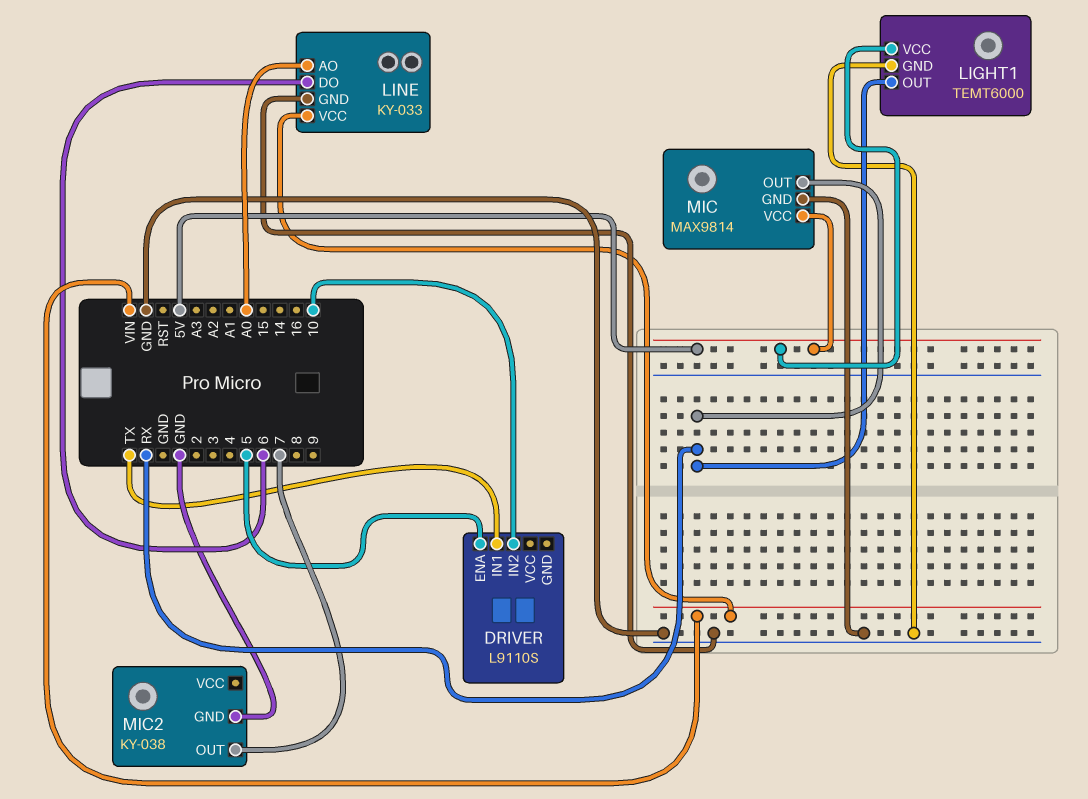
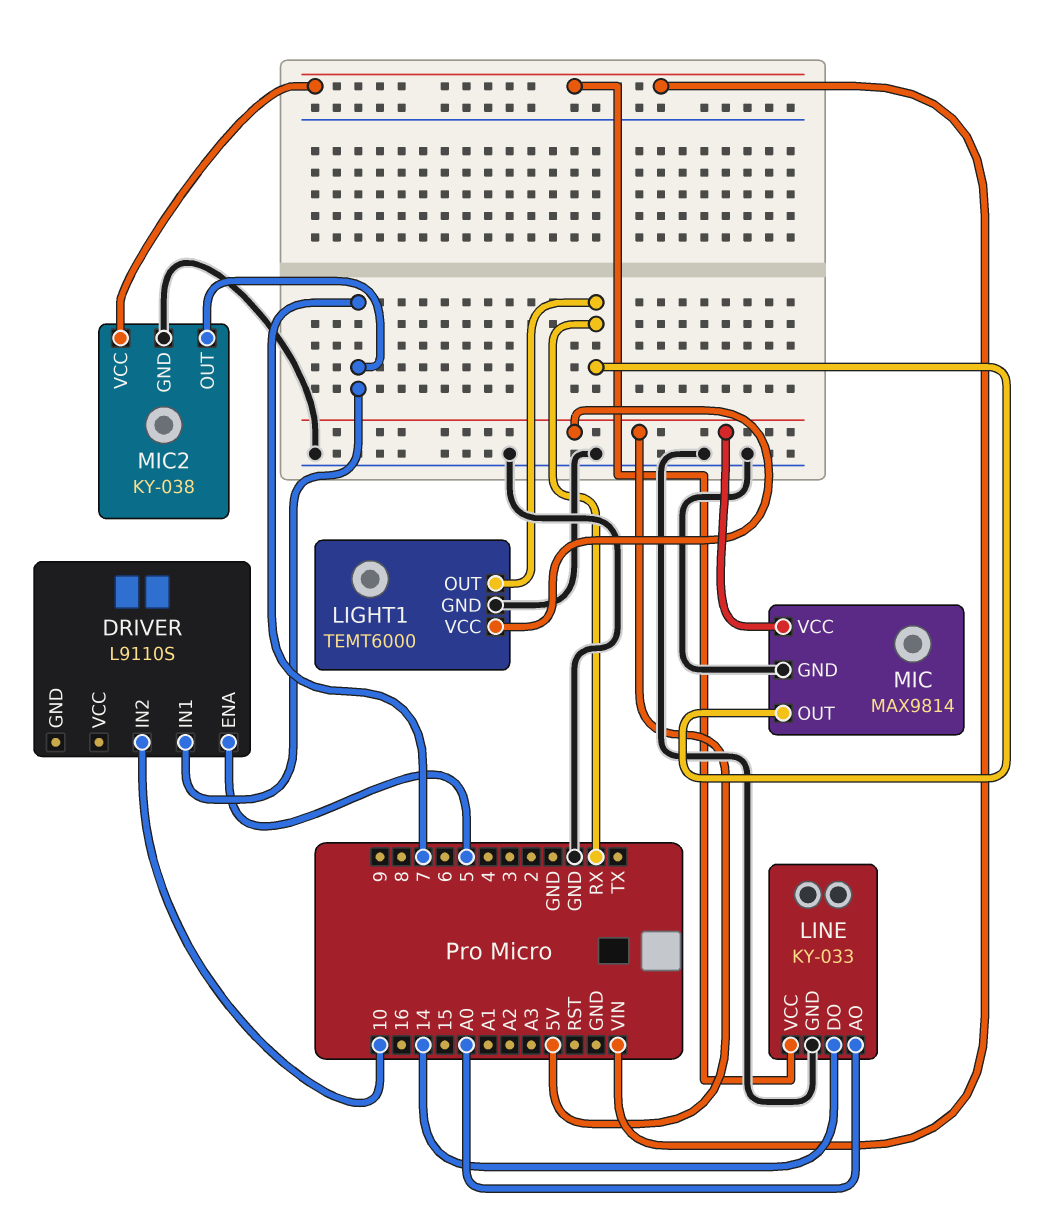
DRIVER pin IN1: TX -> 7
LINE pin DO: 6 -> 14
MIC2 pin VCC: none -> VIN

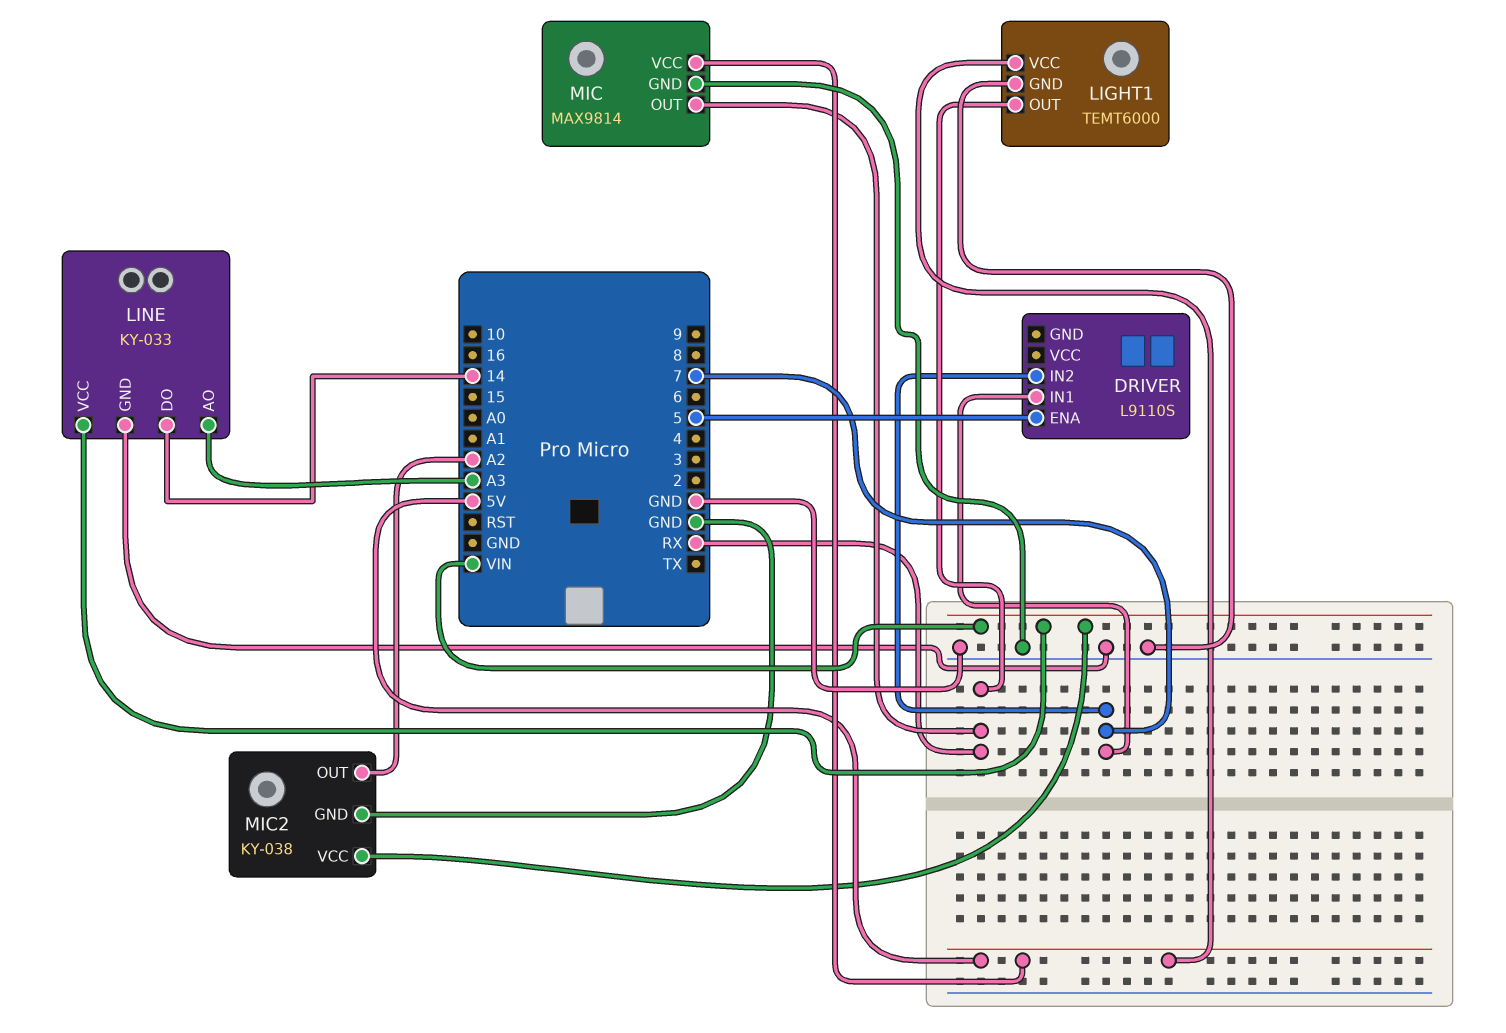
DRIVER pin IN2: 10 -> 7
LINE pin AO: A0 -> A3
MIC2 pin OUT: 7 -> A2

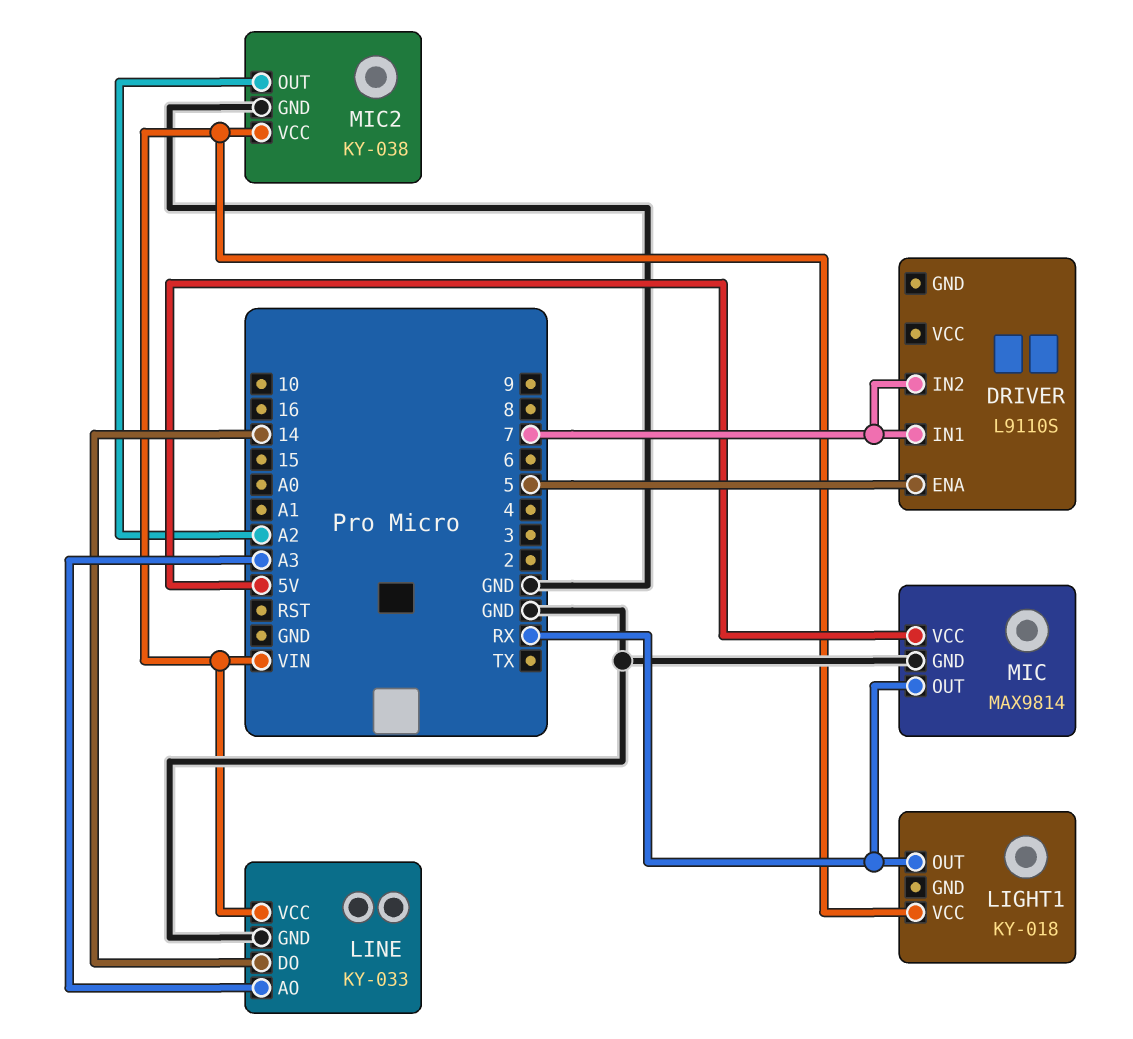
LIGHT1: TEMT6000 -> KY-018
LIGHT1 pin GND: GND -> none
LIGHT1 pin VCC: 5V -> VIN

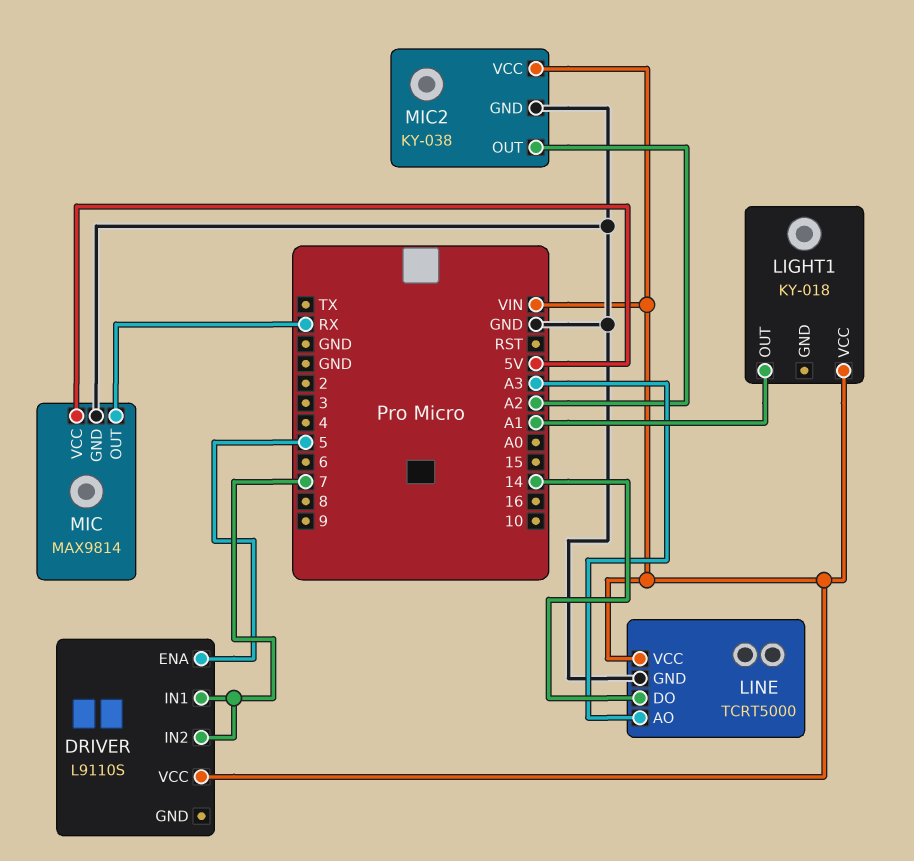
DRIVER pin VCC: none -> VIN
LIGHT1 pin OUT: RX -> A1
LINE: KY-033 -> TCRT5000

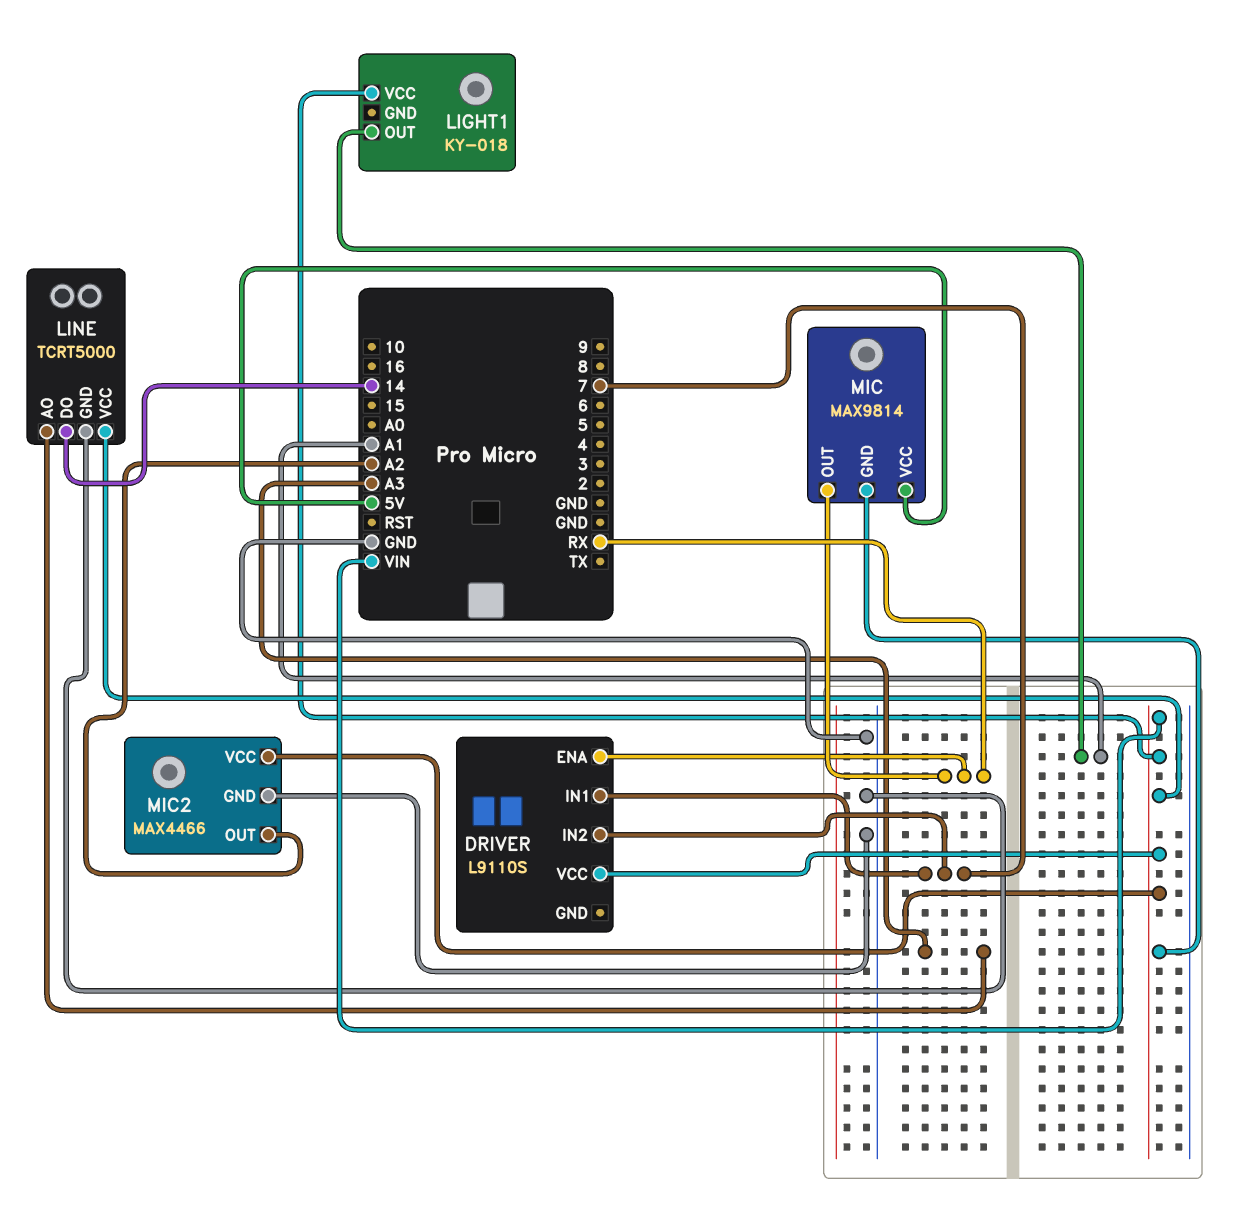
DRIVER pin ENA: 5 -> RX
MIC pin GND: GND -> VIN
MIC2: KY-038 -> MAX4466

